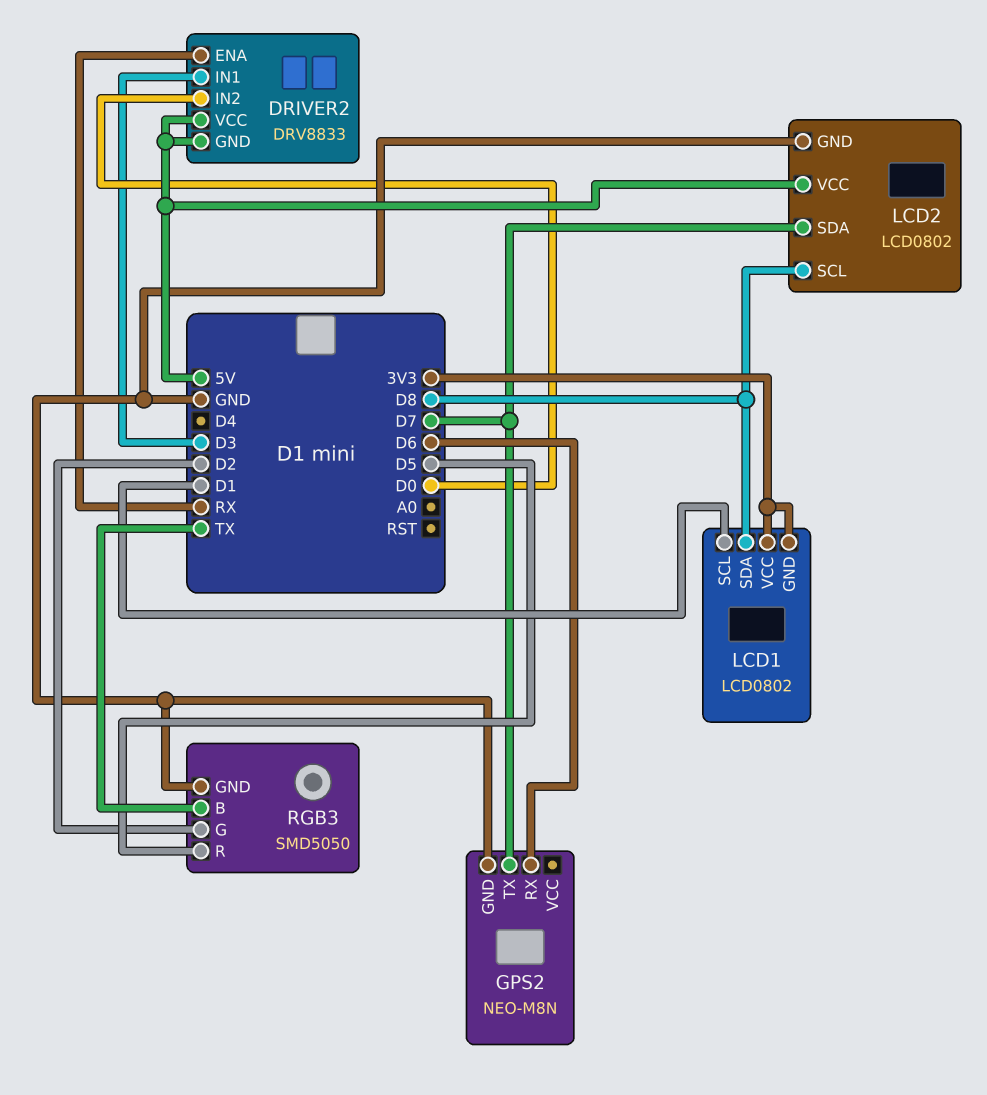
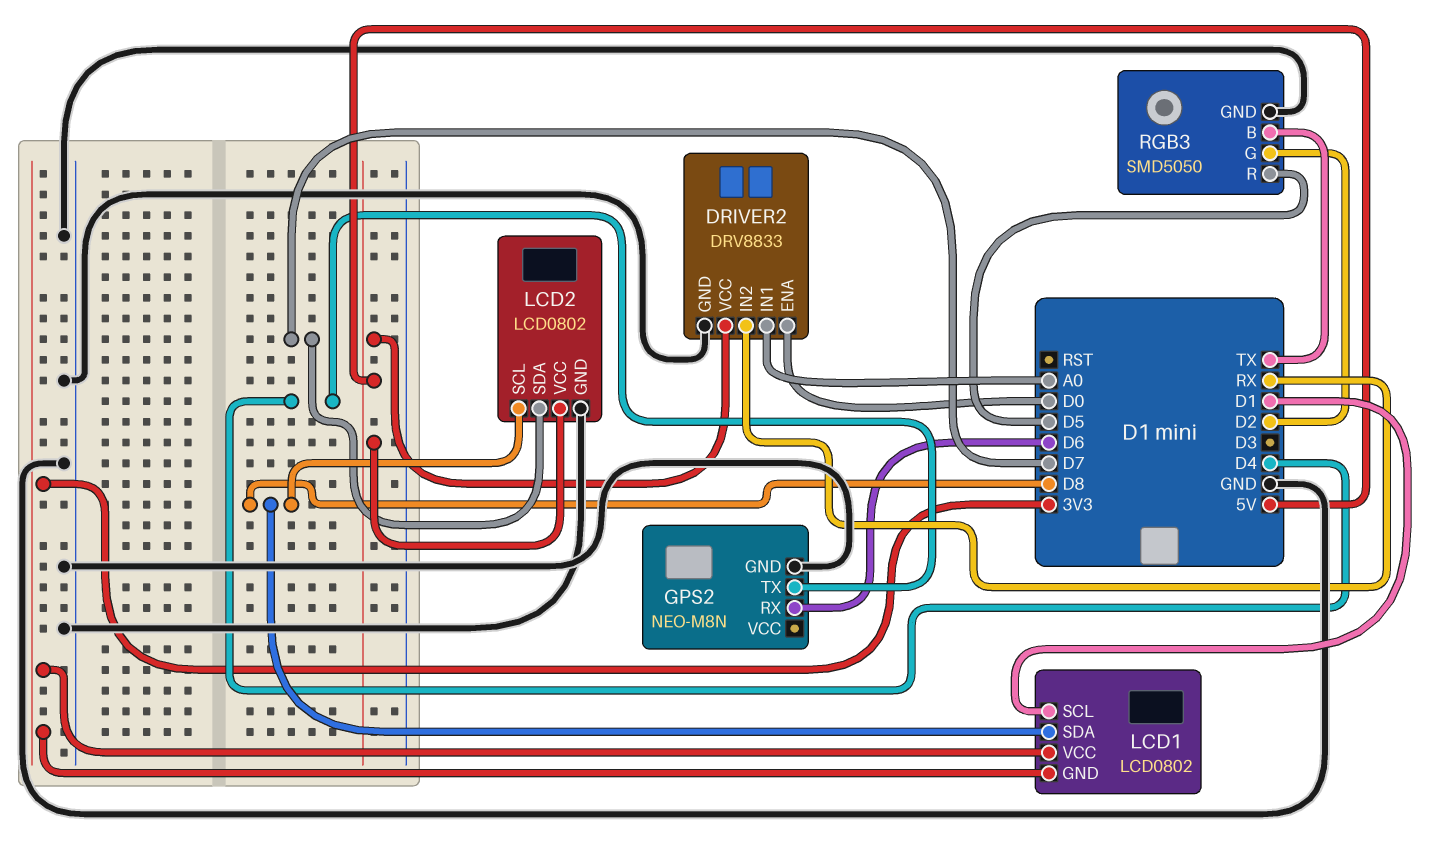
DRIVER2 pin ENA: RX -> D0
DRIVER2 pin GND: 5V -> GND
DRIVER2 pin IN1: D3 -> A0
DRIVER2 pin IN2: D0 -> RX
GPS2 pin TX: D7 -> D4

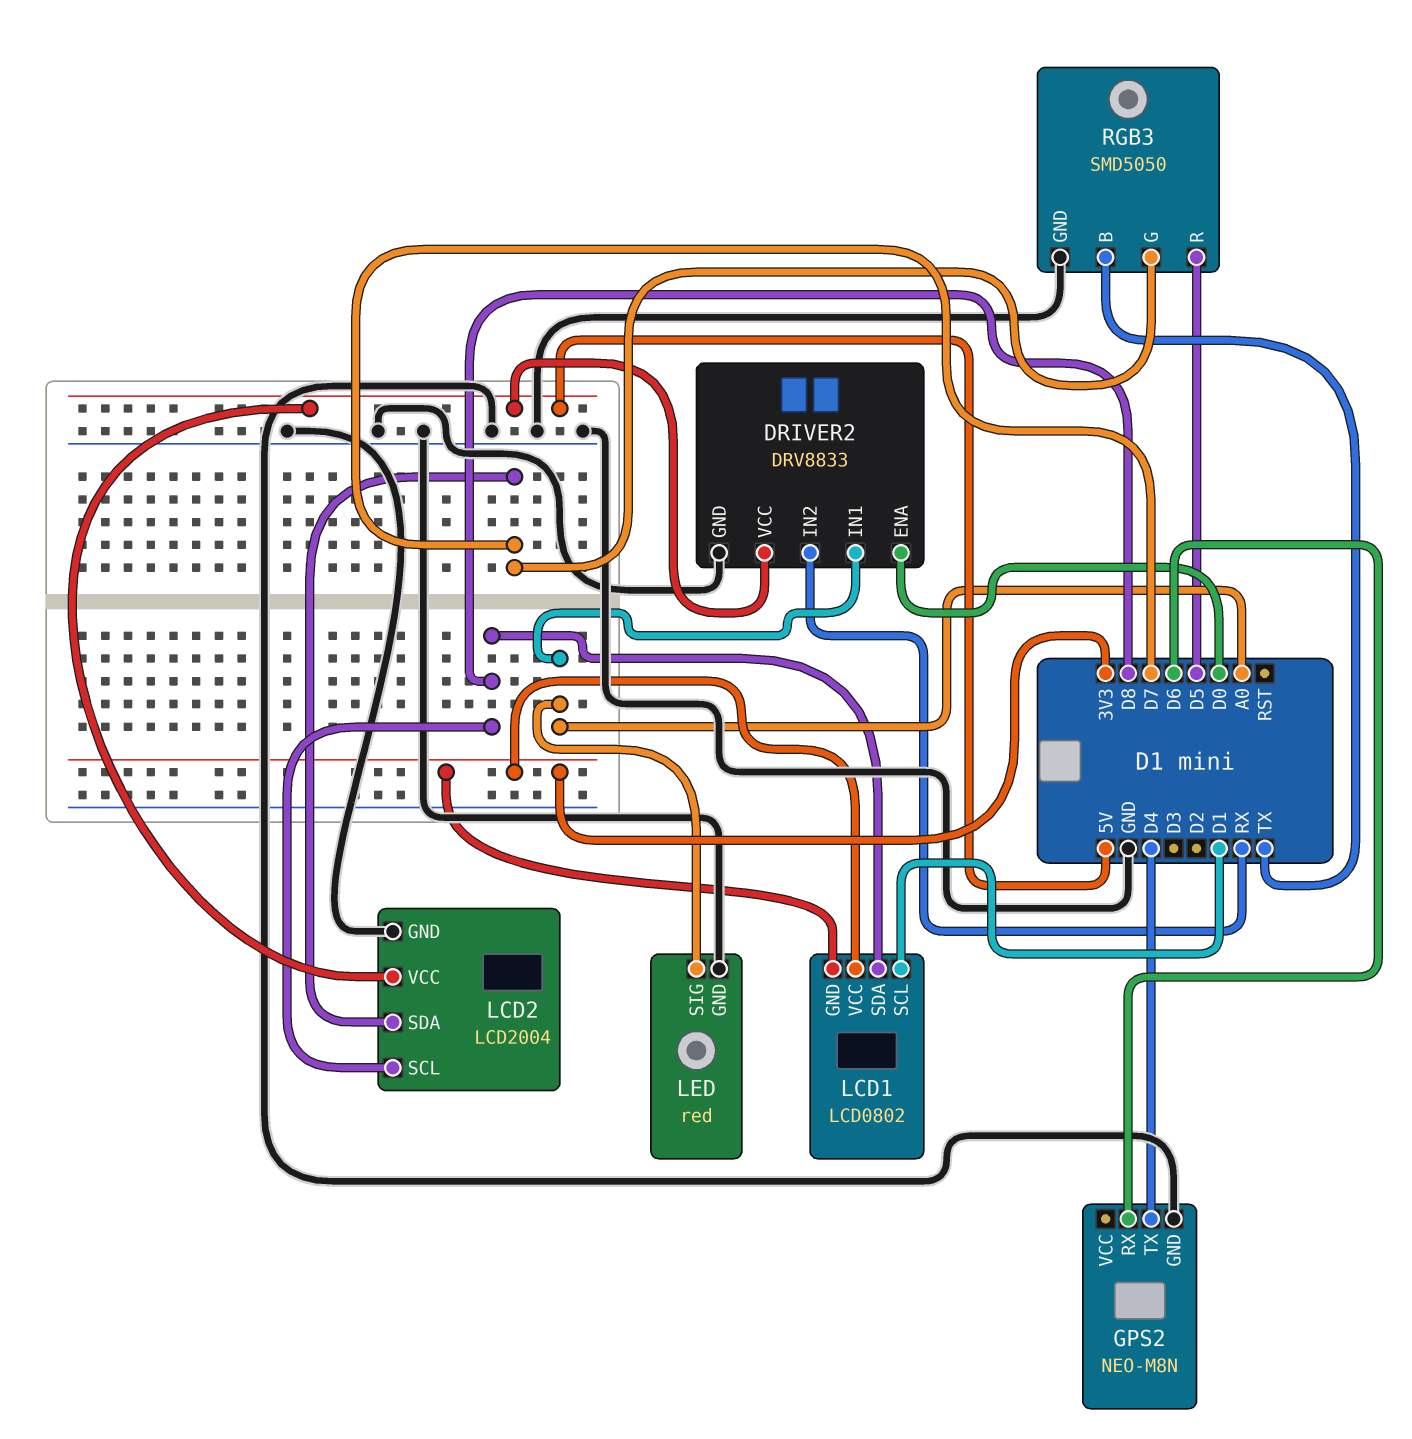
LCD2: LCD0802 -> LCD2004
LED: none -> red
LED pin GND: none -> GND
LED pin SIG: none -> A0
RGB3 pin G: D2 -> D7

